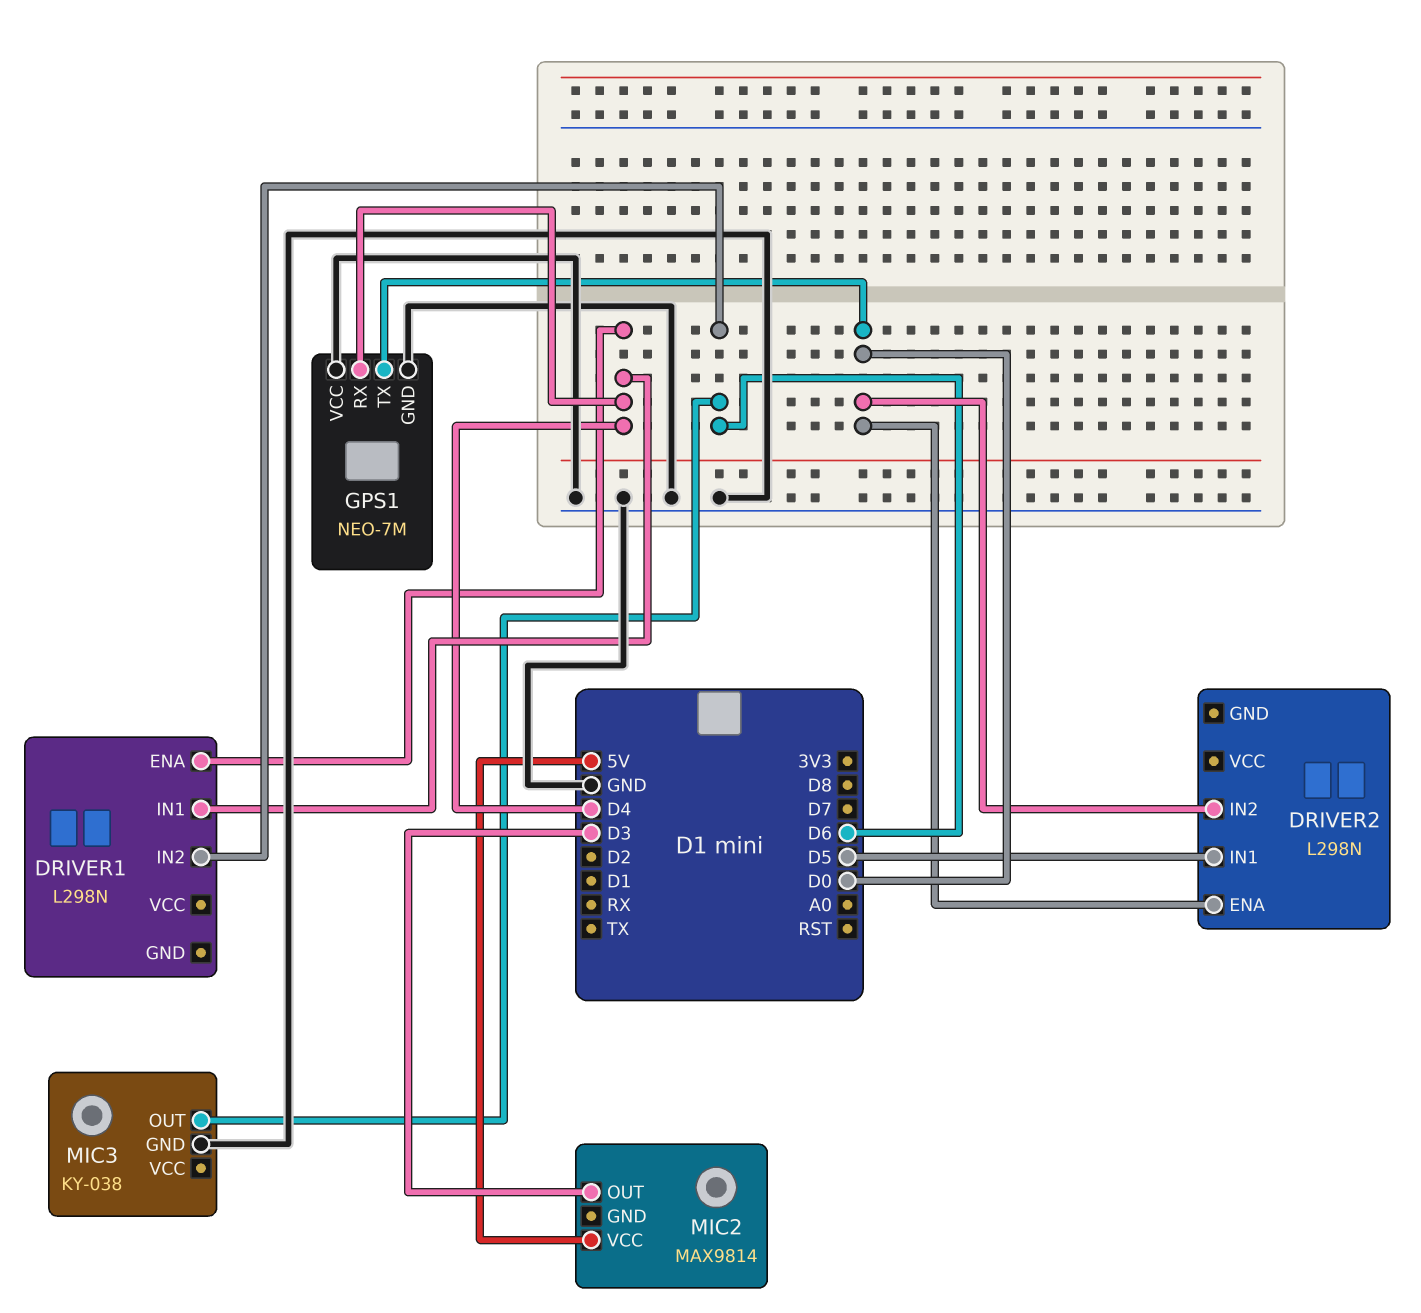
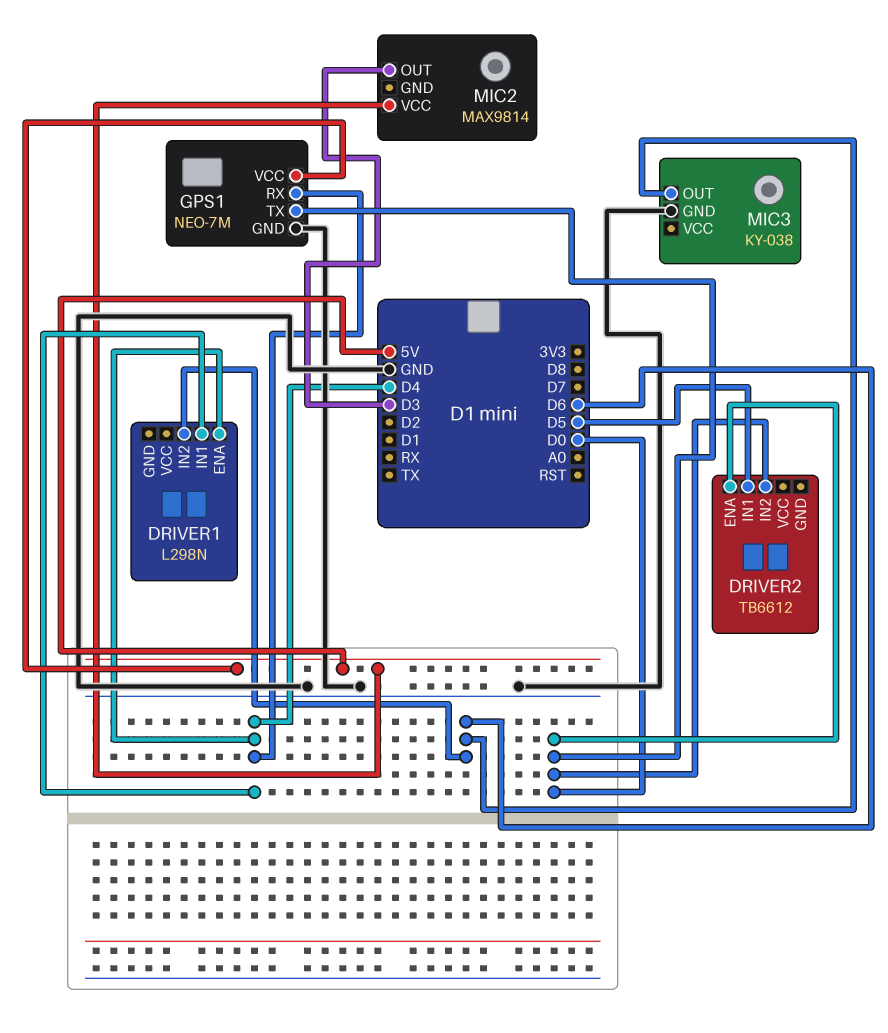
DRIVER2: L298N -> TB6612
GPS1 pin VCC: GND -> 5V

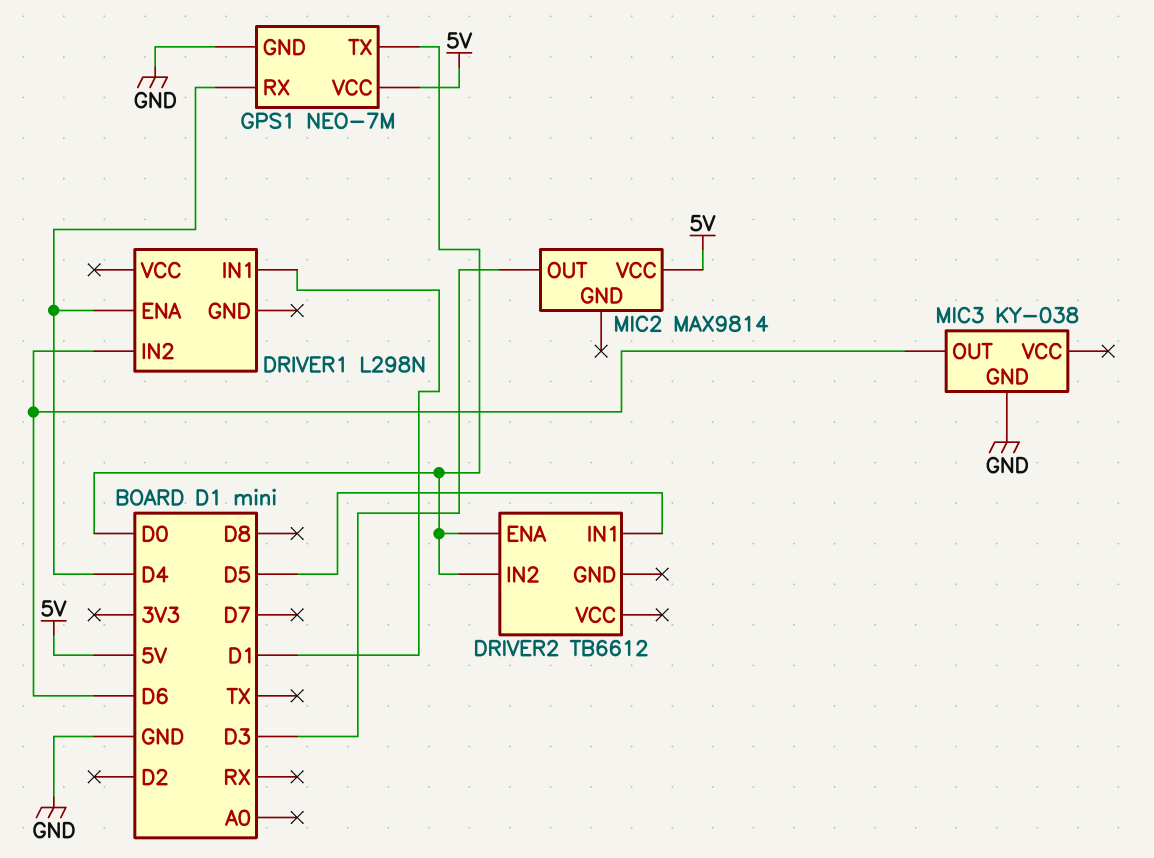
DRIVER1 pin IN1: D4 -> D1

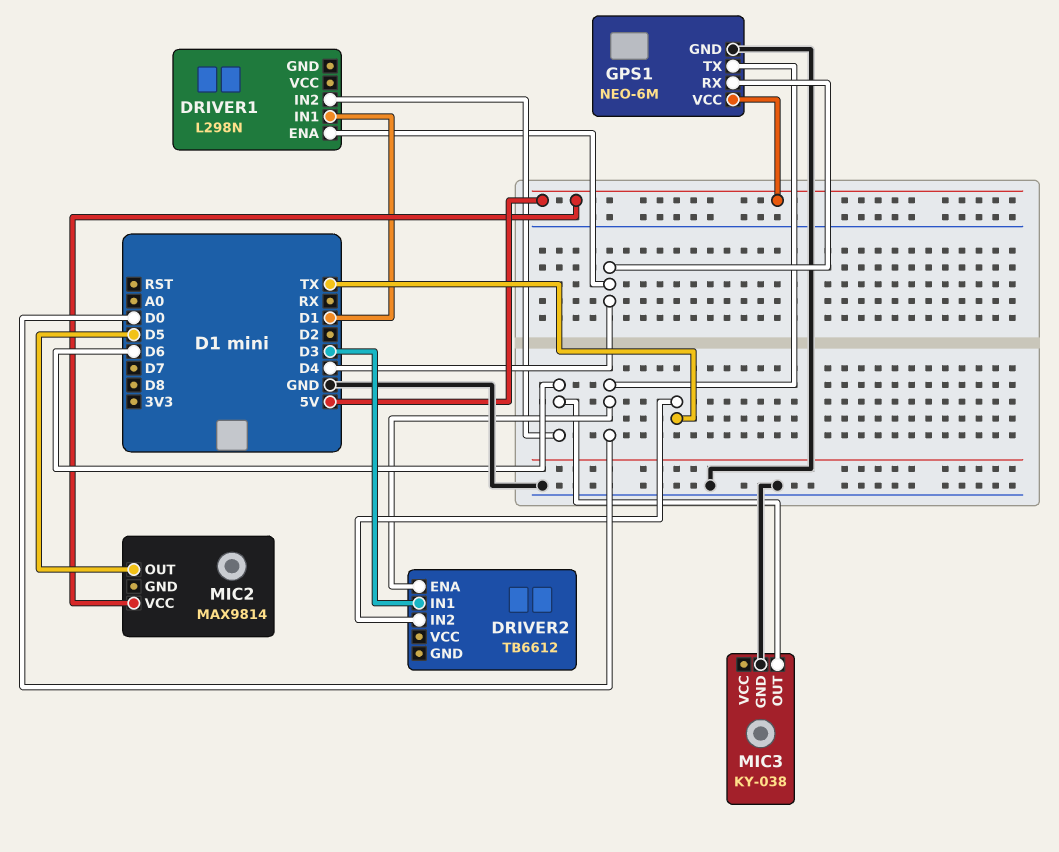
DRIVER2 pin IN1: D5 -> D3
DRIVER2 pin IN2: D0 -> TX
GPS1: NEO-7M -> NEO-6M
MIC2 pin OUT: D3 -> D5

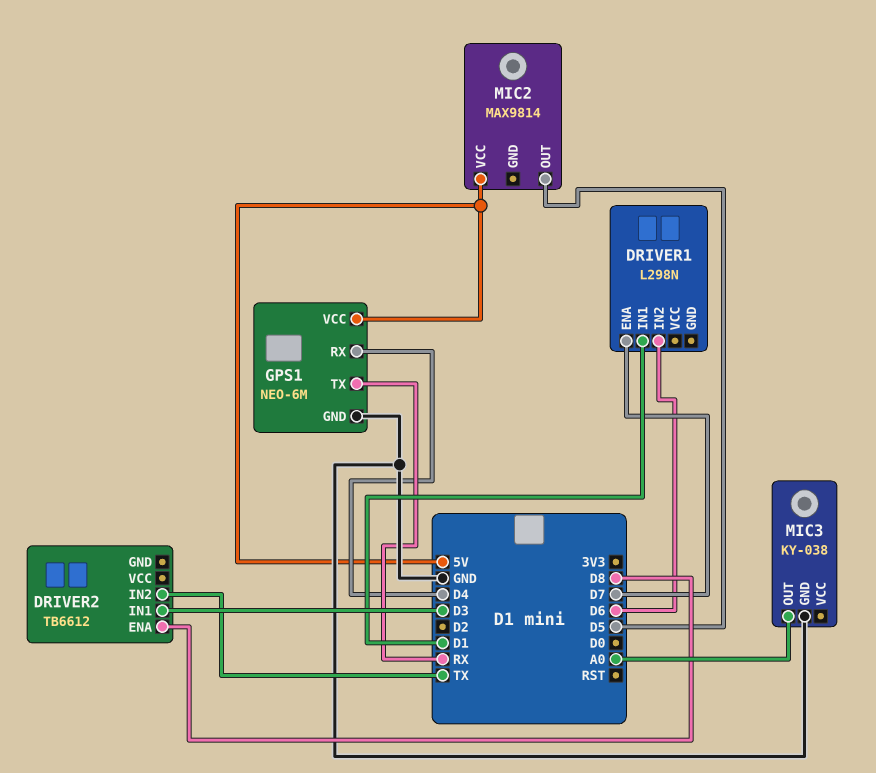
DRIVER1 pin ENA: D4 -> D7
DRIVER2 pin ENA: D0 -> D8
GPS1 pin TX: D0 -> RX
MIC3 pin OUT: D6 -> A0

